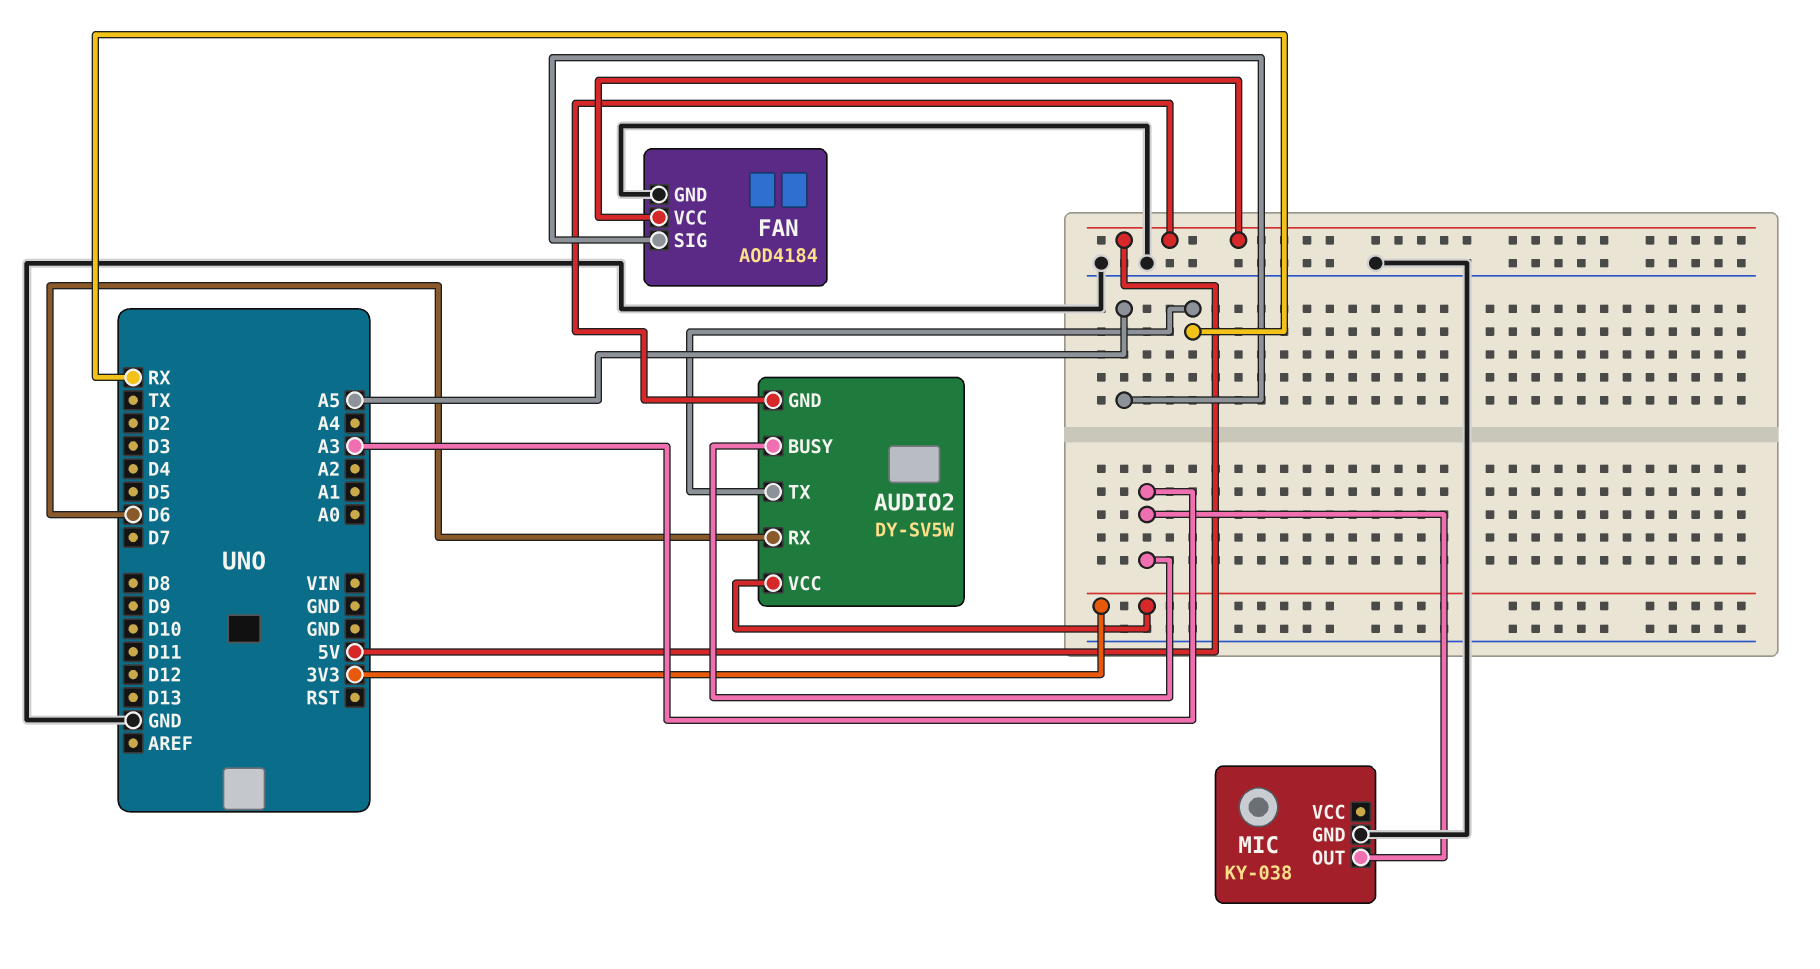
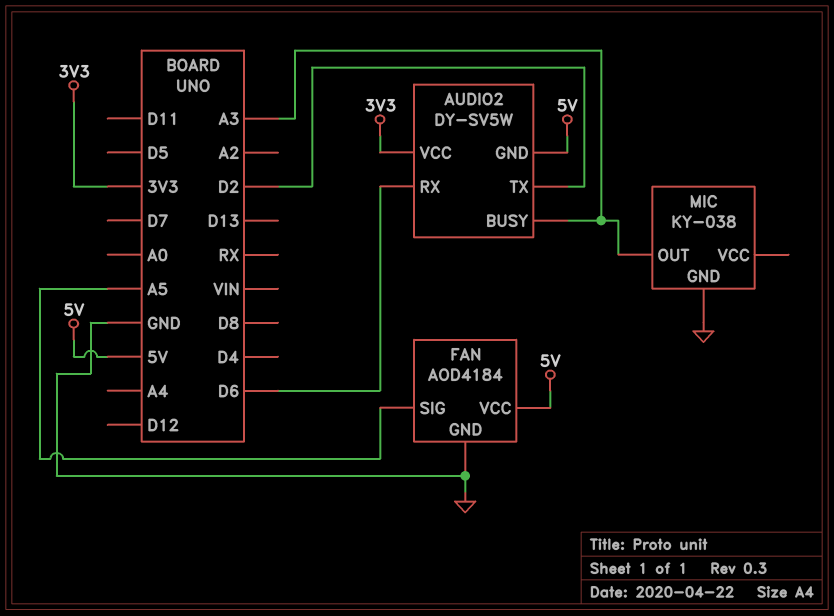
AUDIO2 pin TX: RX -> D2

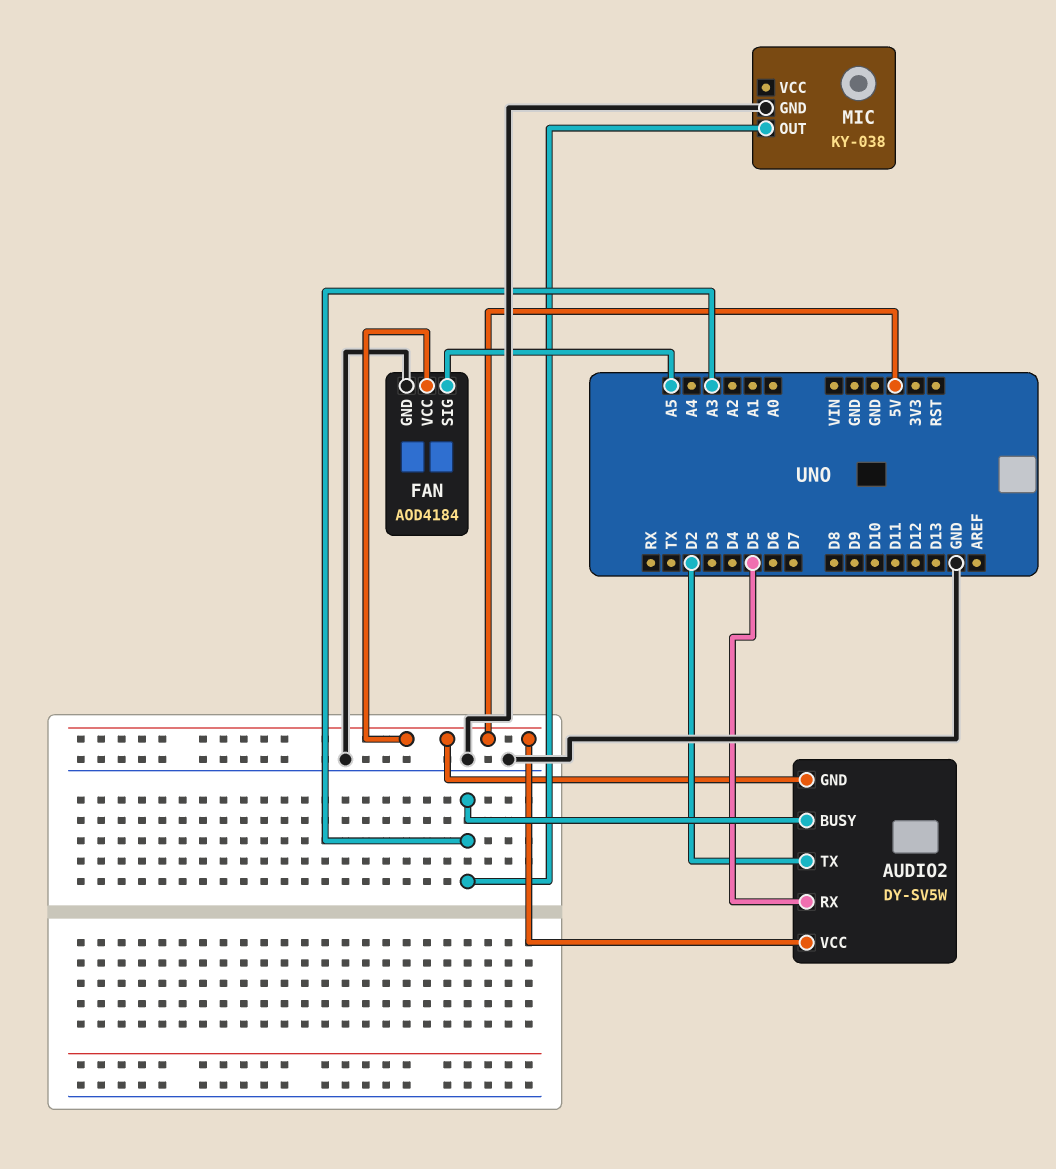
AUDIO2 pin RX: D6 -> D5
AUDIO2 pin VCC: 3V3 -> 5V

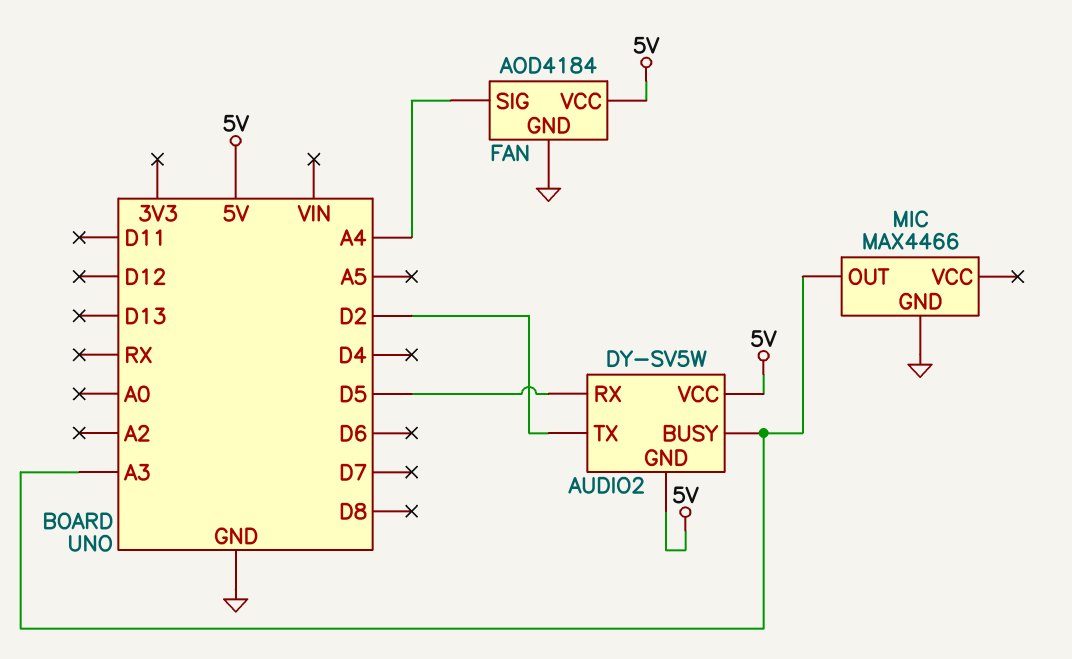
FAN pin SIG: A5 -> A4
MIC: KY-038 -> MAX4466

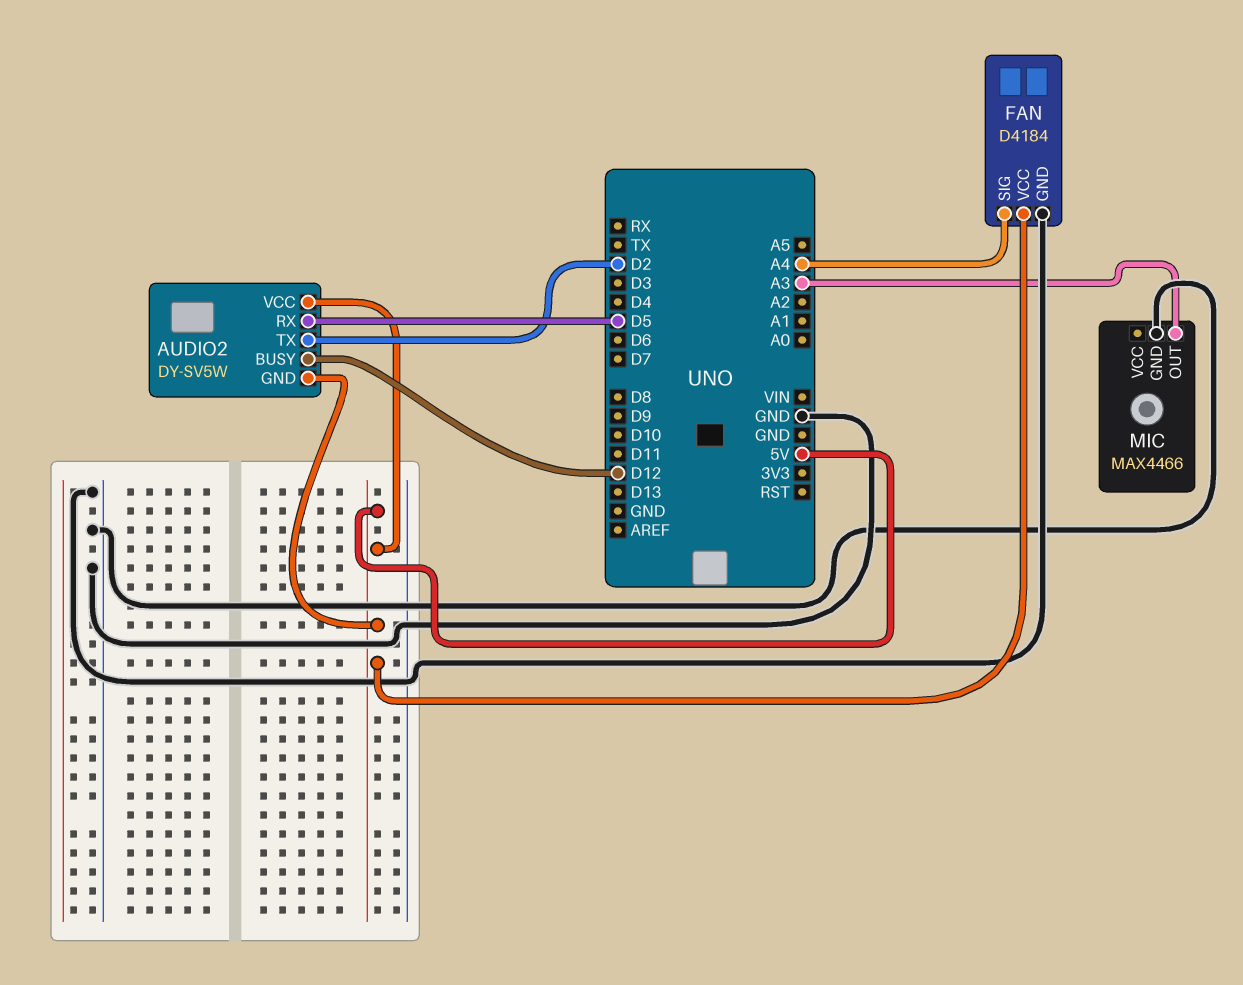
AUDIO2 pin BUSY: A3 -> D12
FAN: AOD4184 -> D4184

